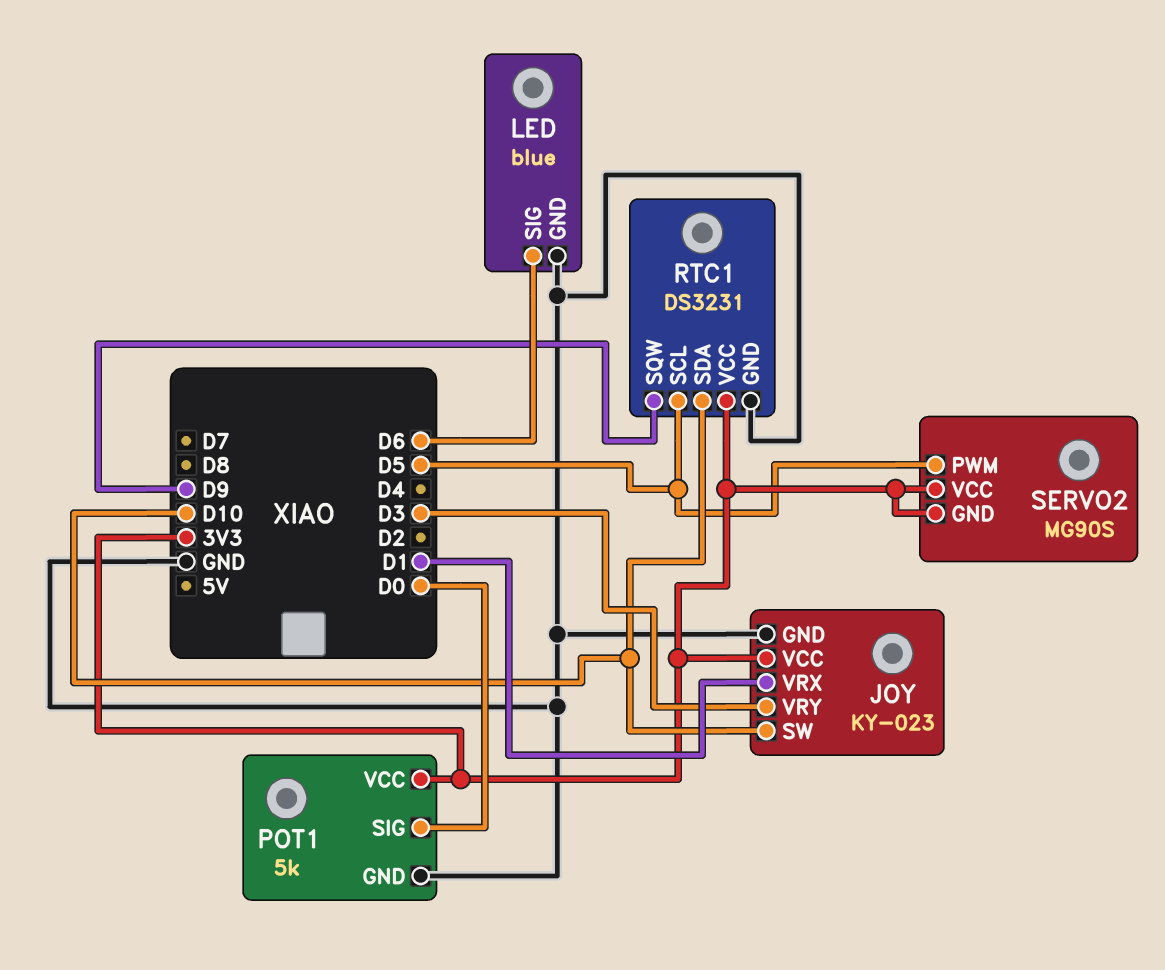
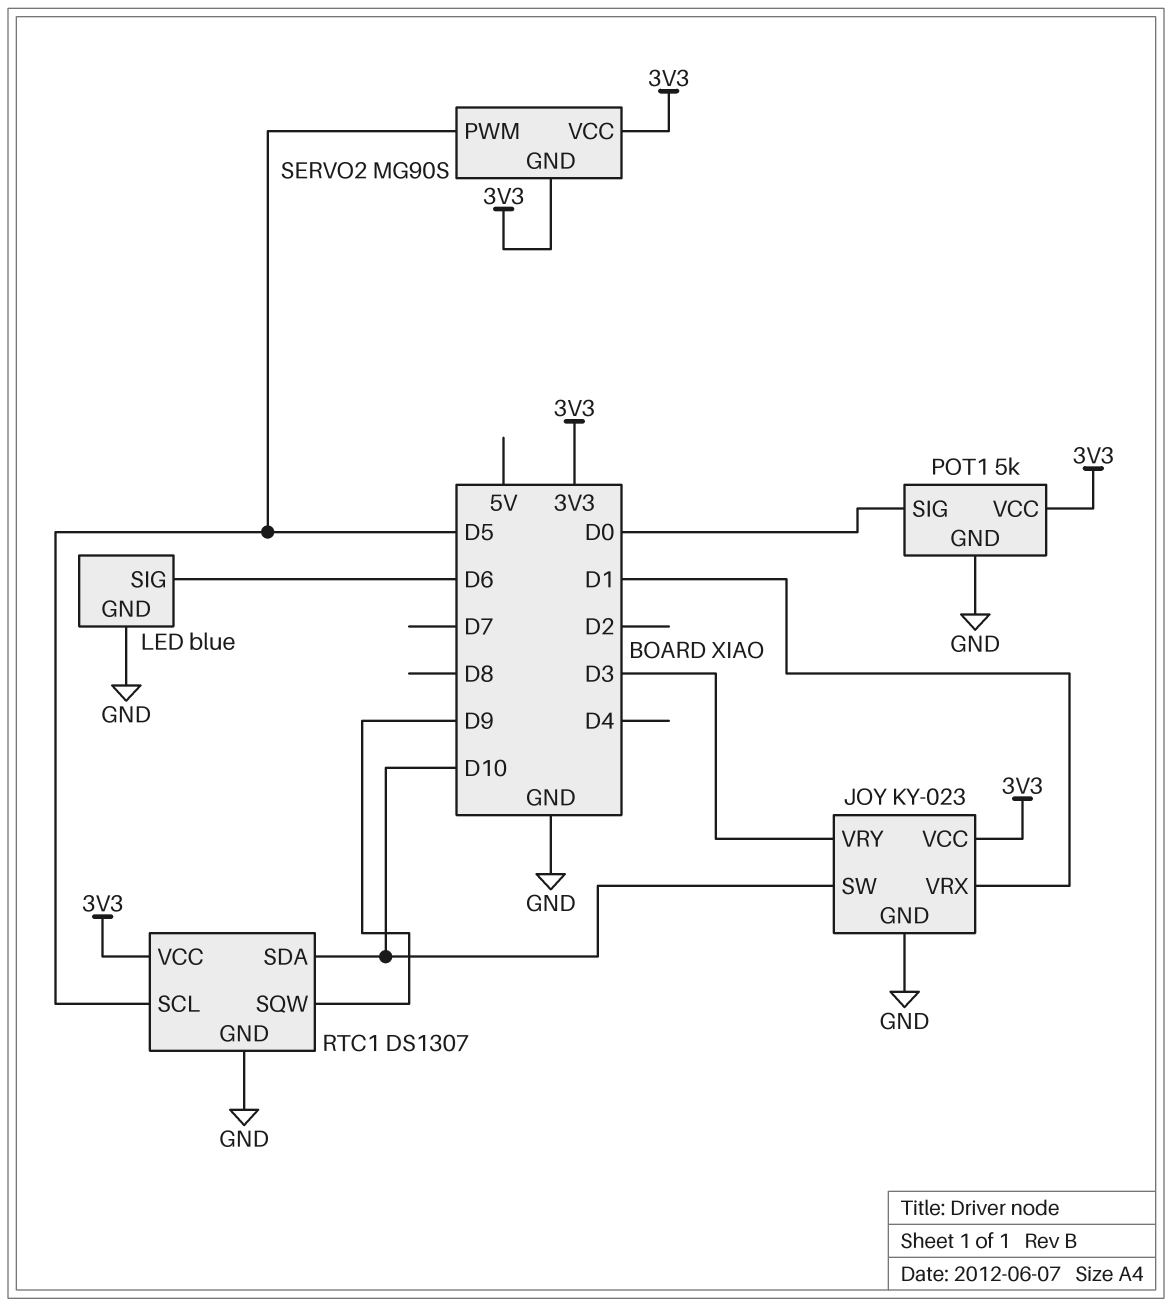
RTC1: DS3231 -> DS1307

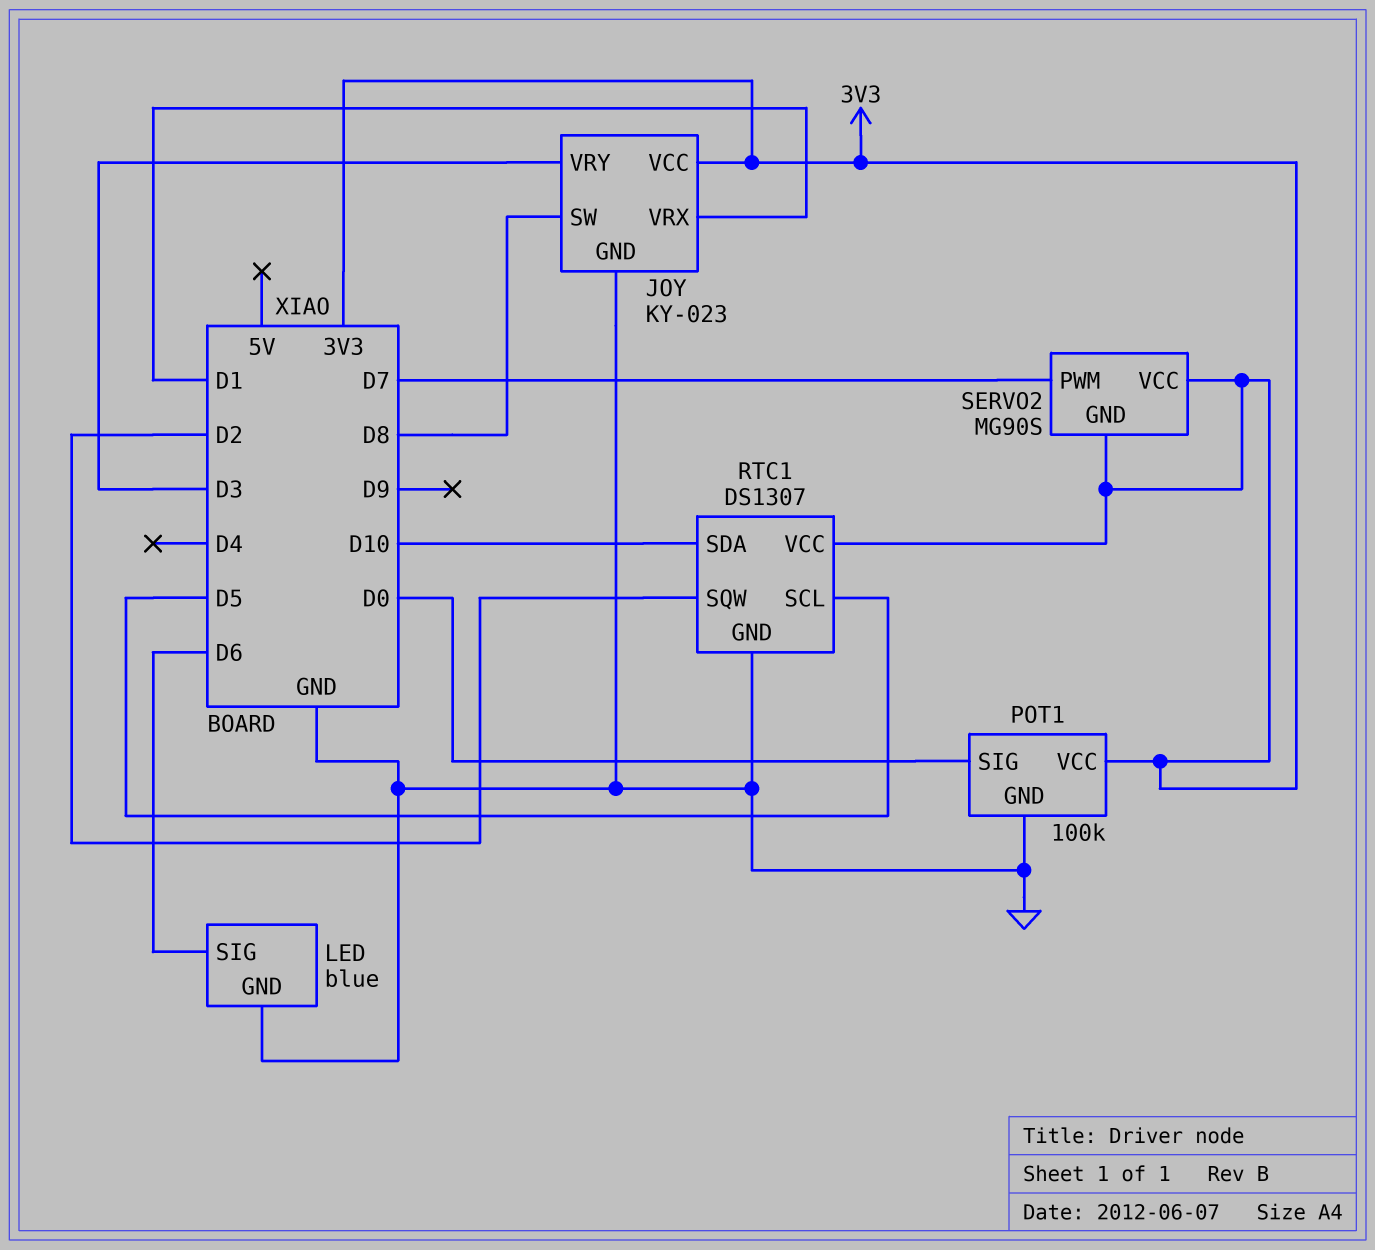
JOY pin SW: D10 -> D8
POT1: 5k -> 100k
RTC1 pin SQW: D9 -> D2
SERVO2 pin PWM: D5 -> D7

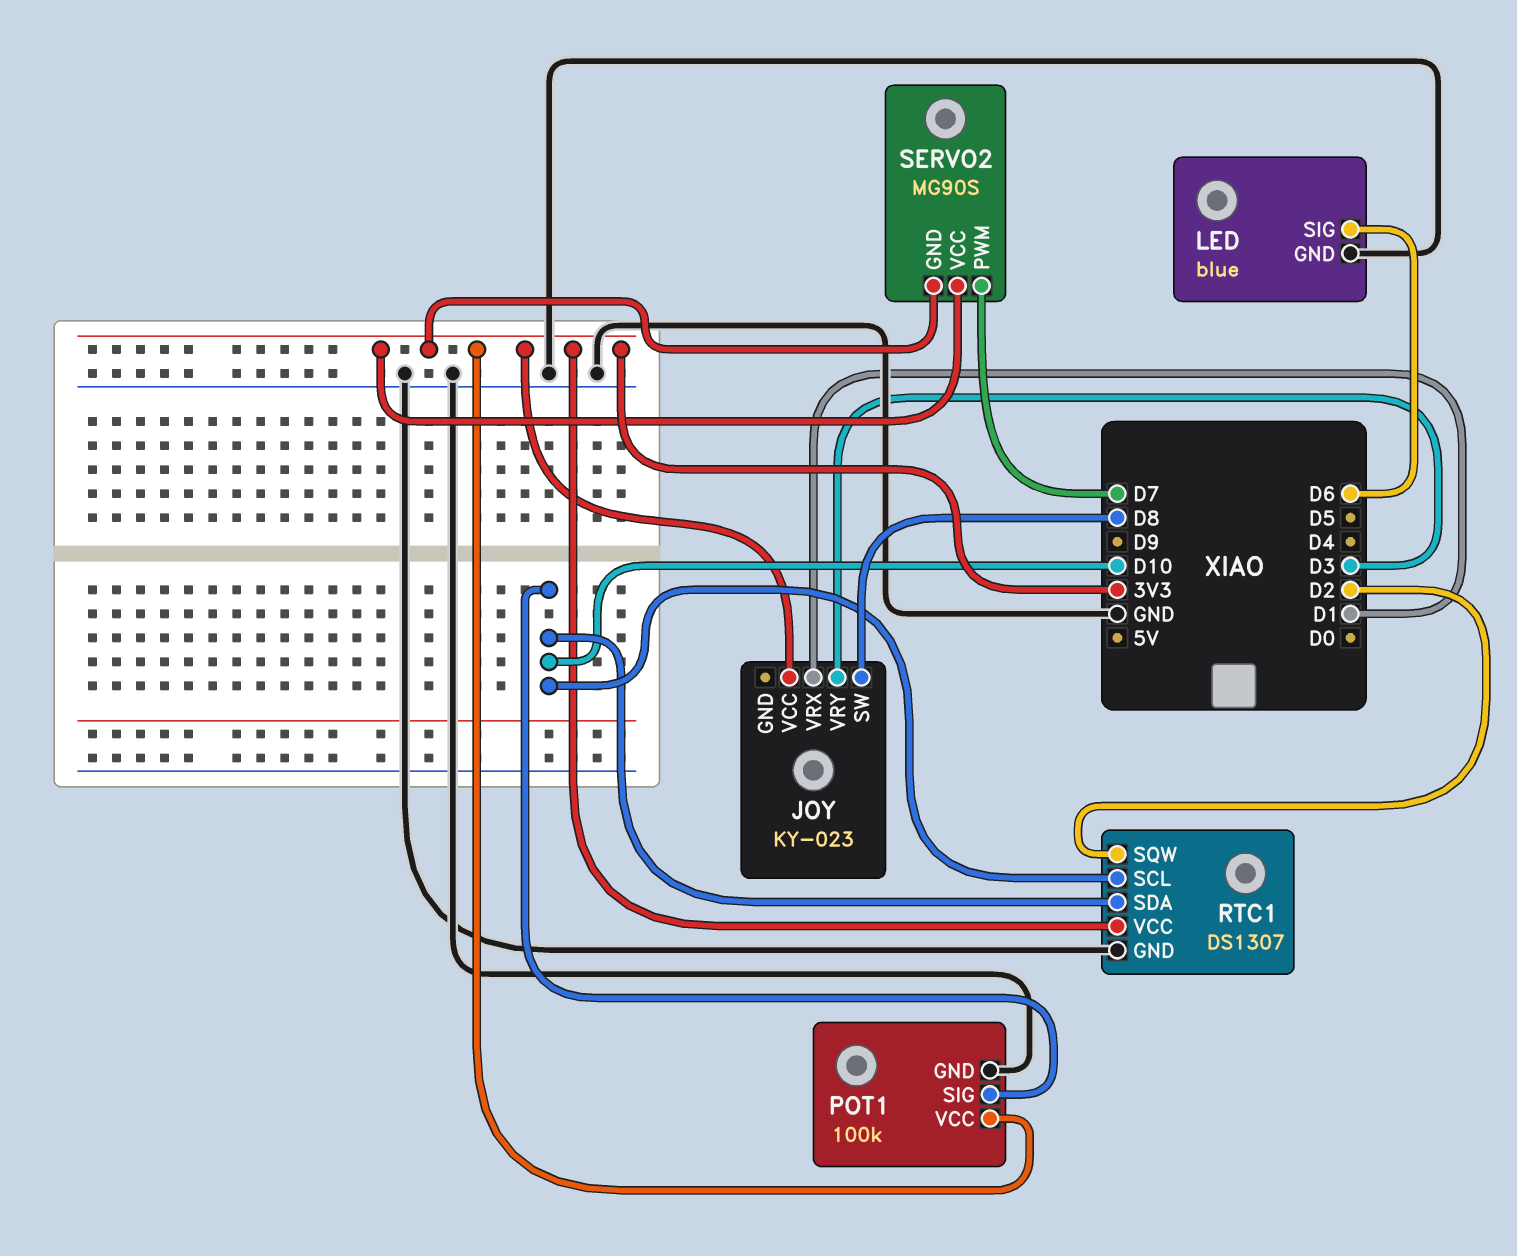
JOY pin GND: GND -> none
POT1 pin SIG: D0 -> D10
RTC1 pin SCL: D5 -> D10

